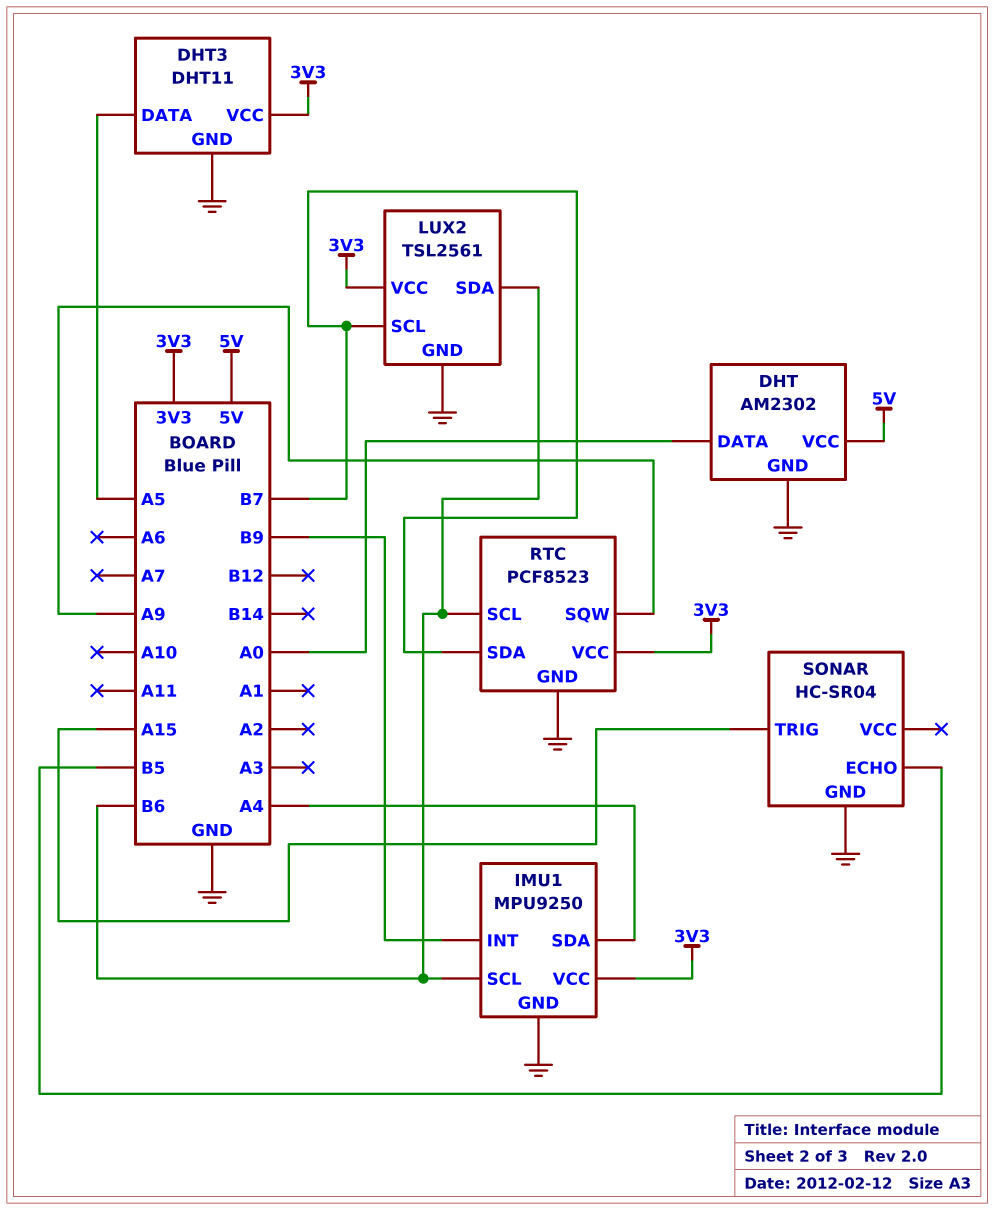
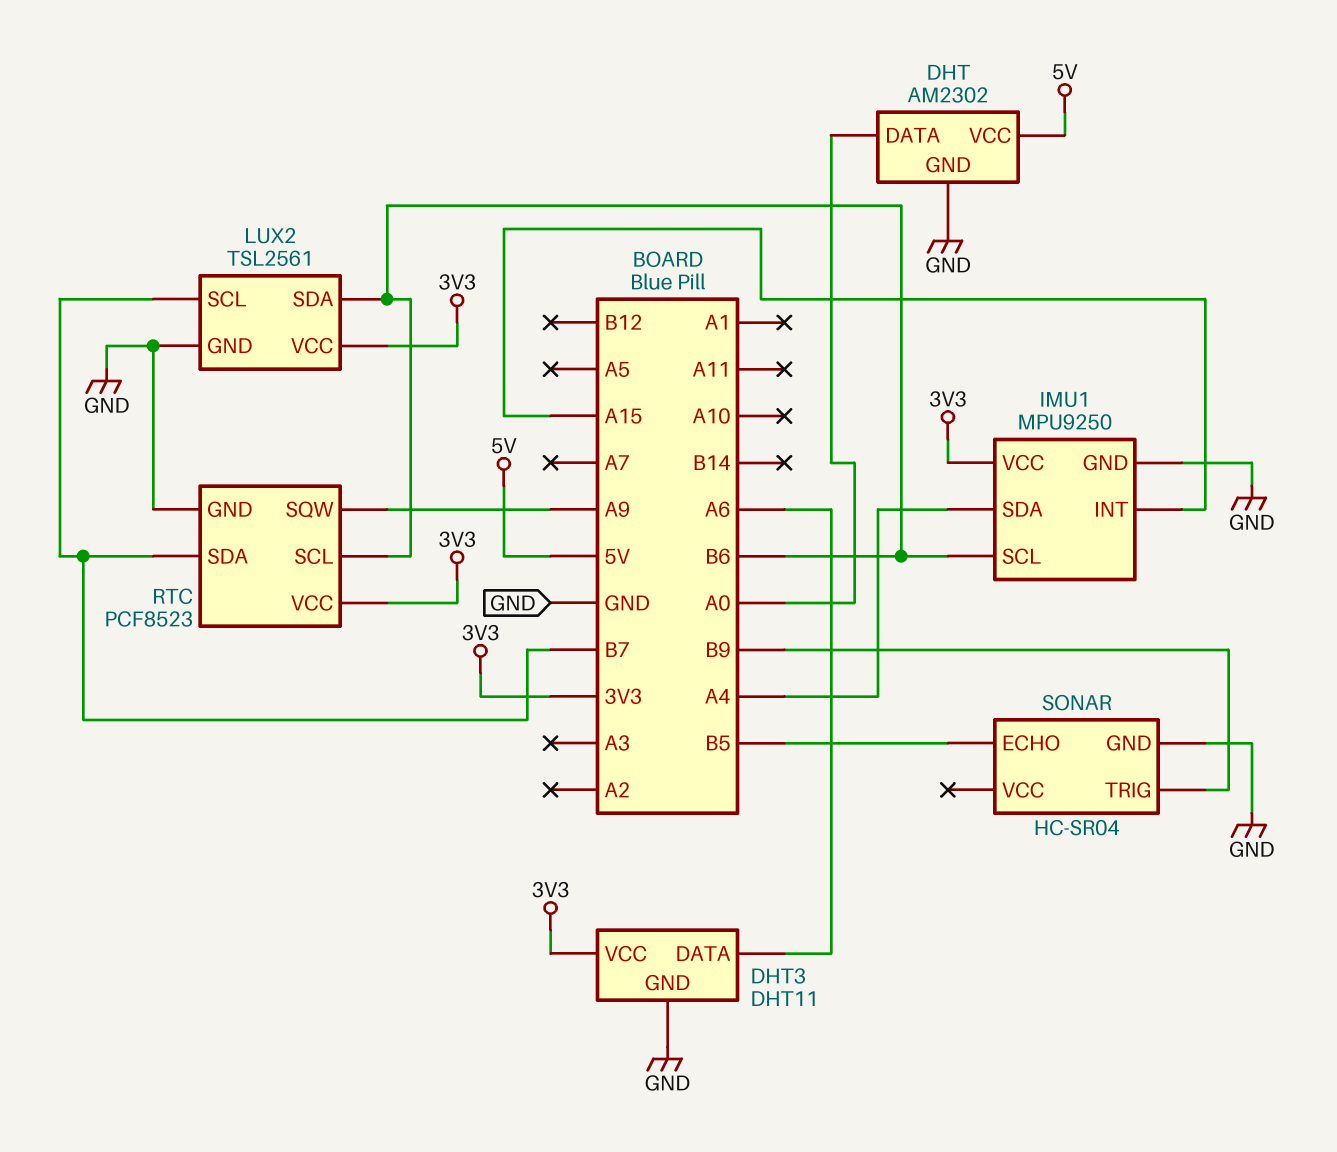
DHT3 pin DATA: A5 -> A6
IMU1 pin INT: B9 -> A15
SONAR pin TRIG: A15 -> B9

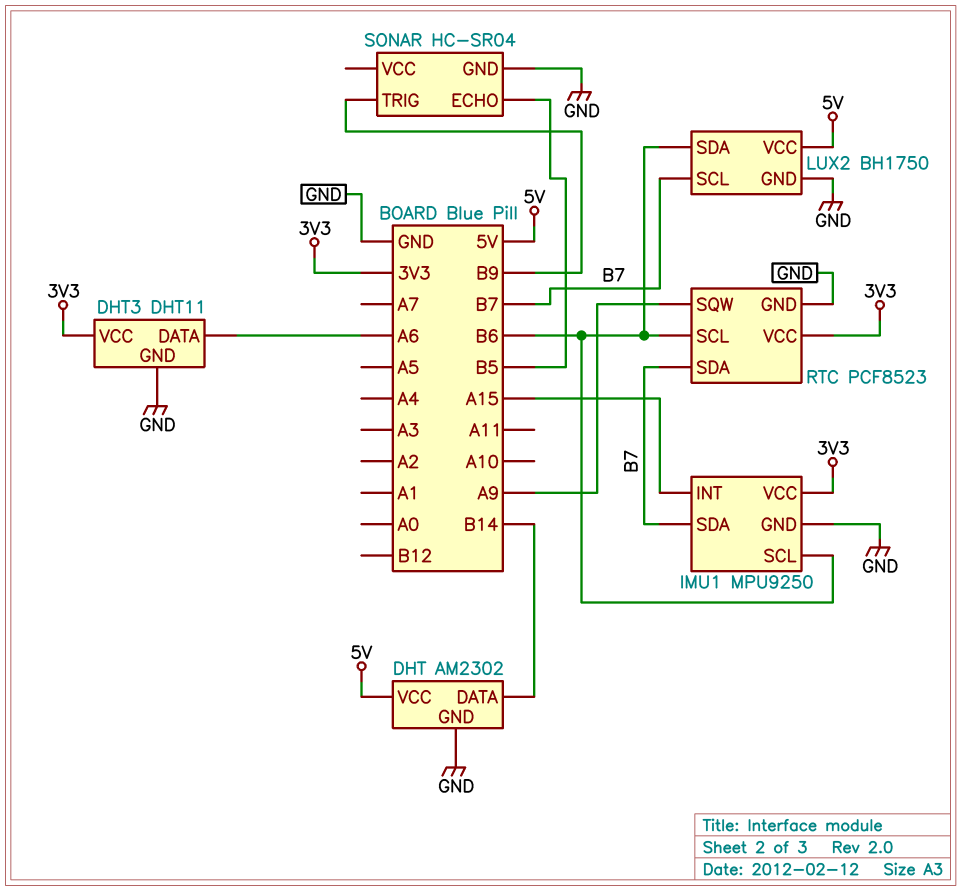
DHT pin DATA: A0 -> B14
IMU1 pin SDA: A4 -> B7
LUX2: TSL2561 -> BH1750
LUX2 pin VCC: 3V3 -> 5V

